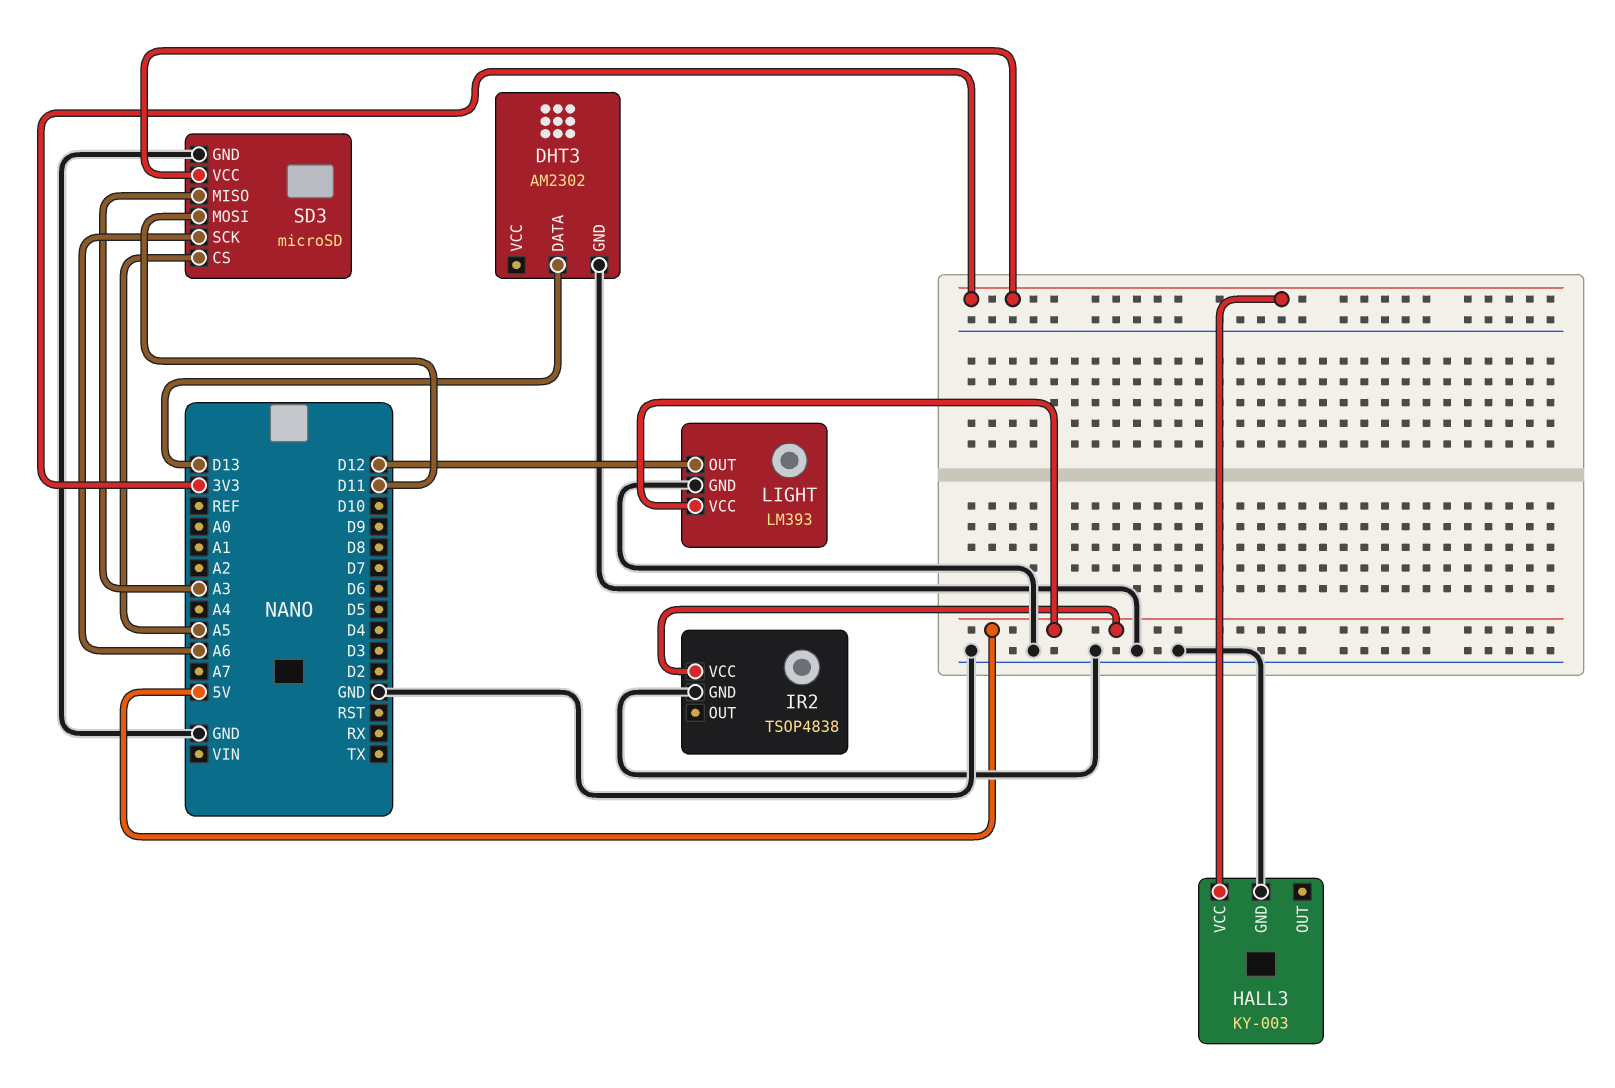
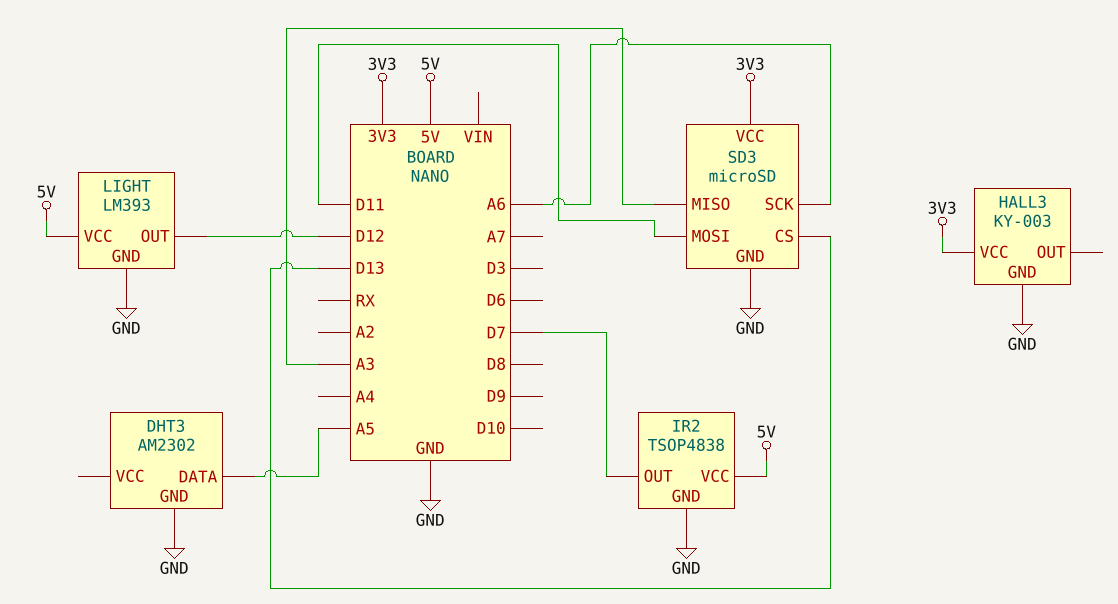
DHT3 pin DATA: D13 -> A5
IR2 pin OUT: none -> D7
SD3 pin CS: A5 -> D13

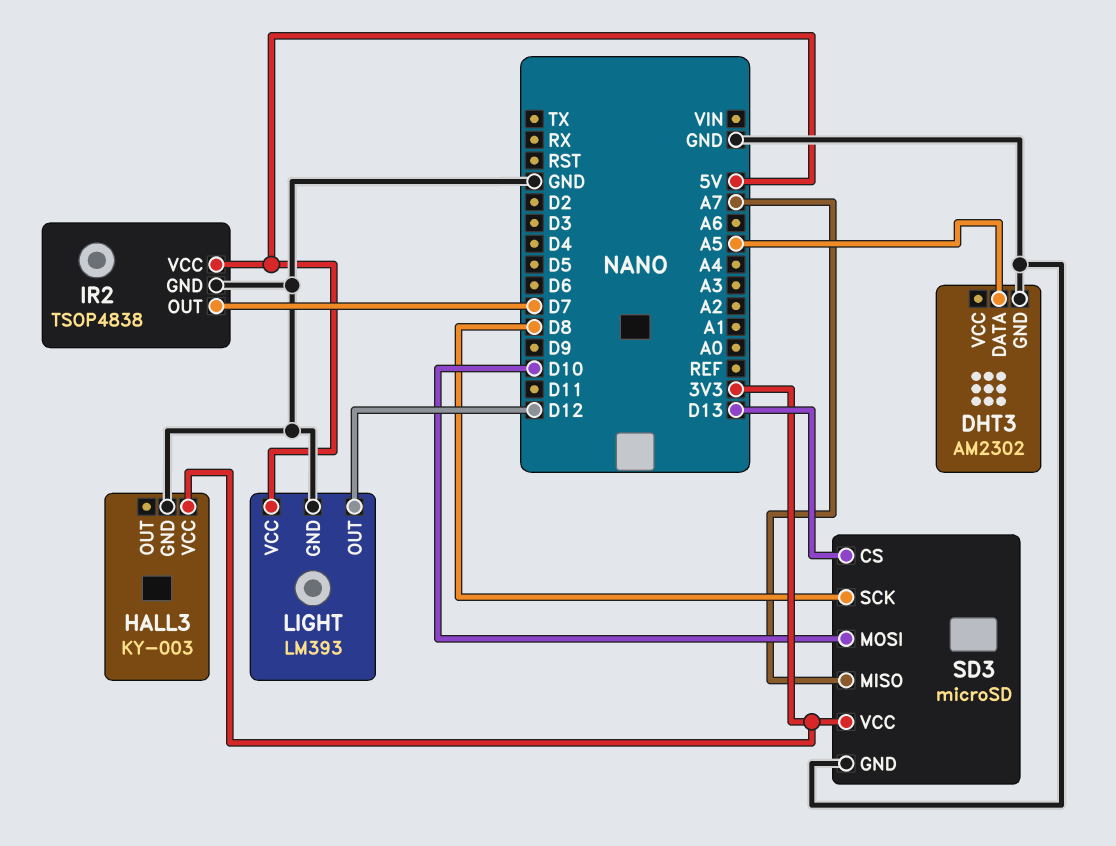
SD3 pin MISO: A3 -> A7
SD3 pin MOSI: D11 -> D10
SD3 pin SCK: A6 -> D8

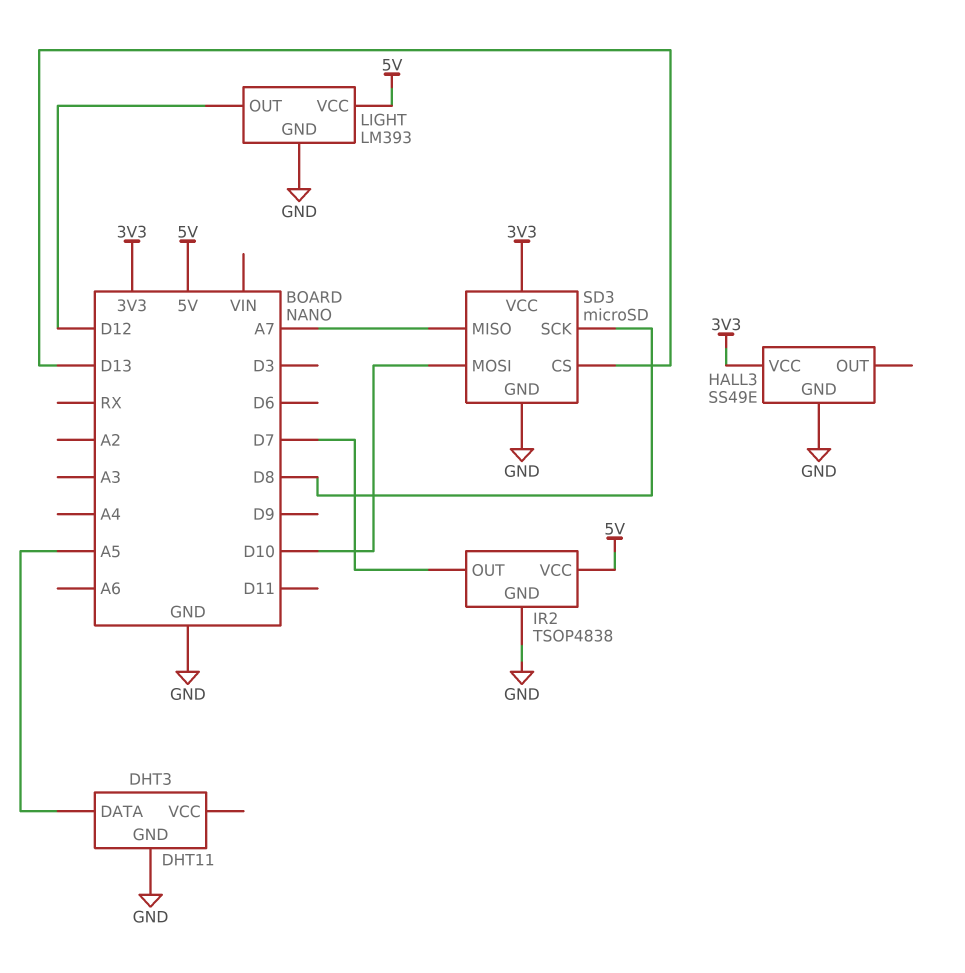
DHT3: AM2302 -> DHT11
HALL3: KY-003 -> SS49E

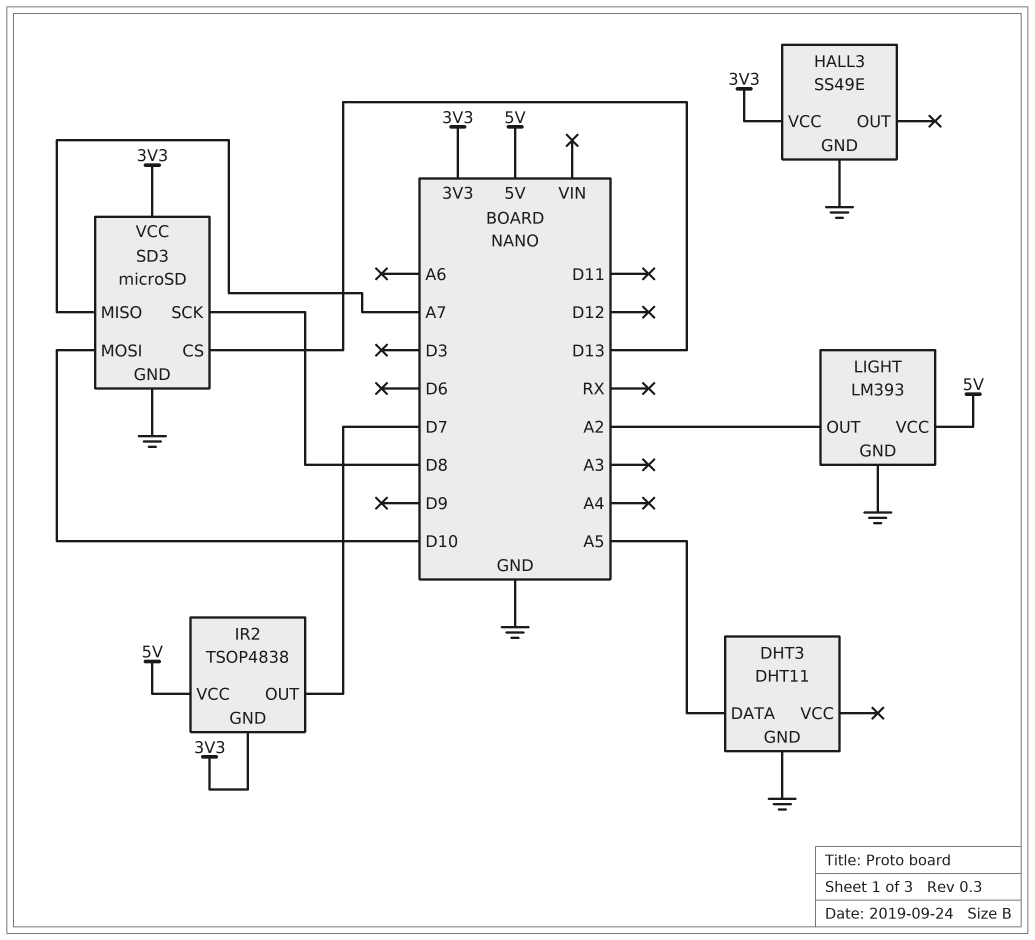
IR2 pin GND: GND -> 3V3
LIGHT pin OUT: D12 -> A2

